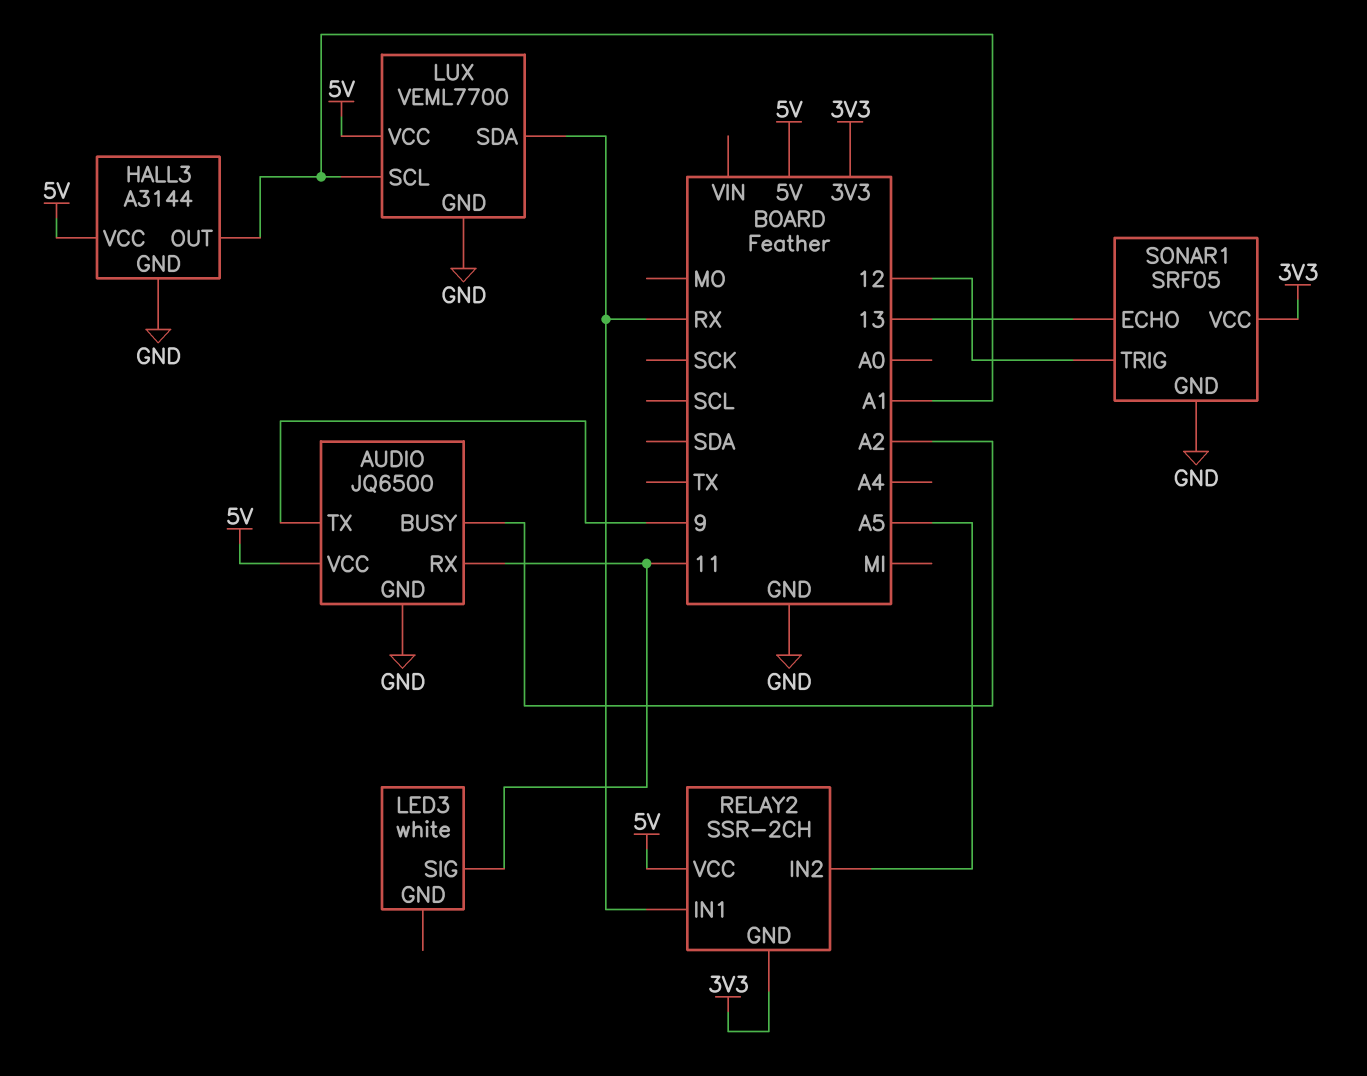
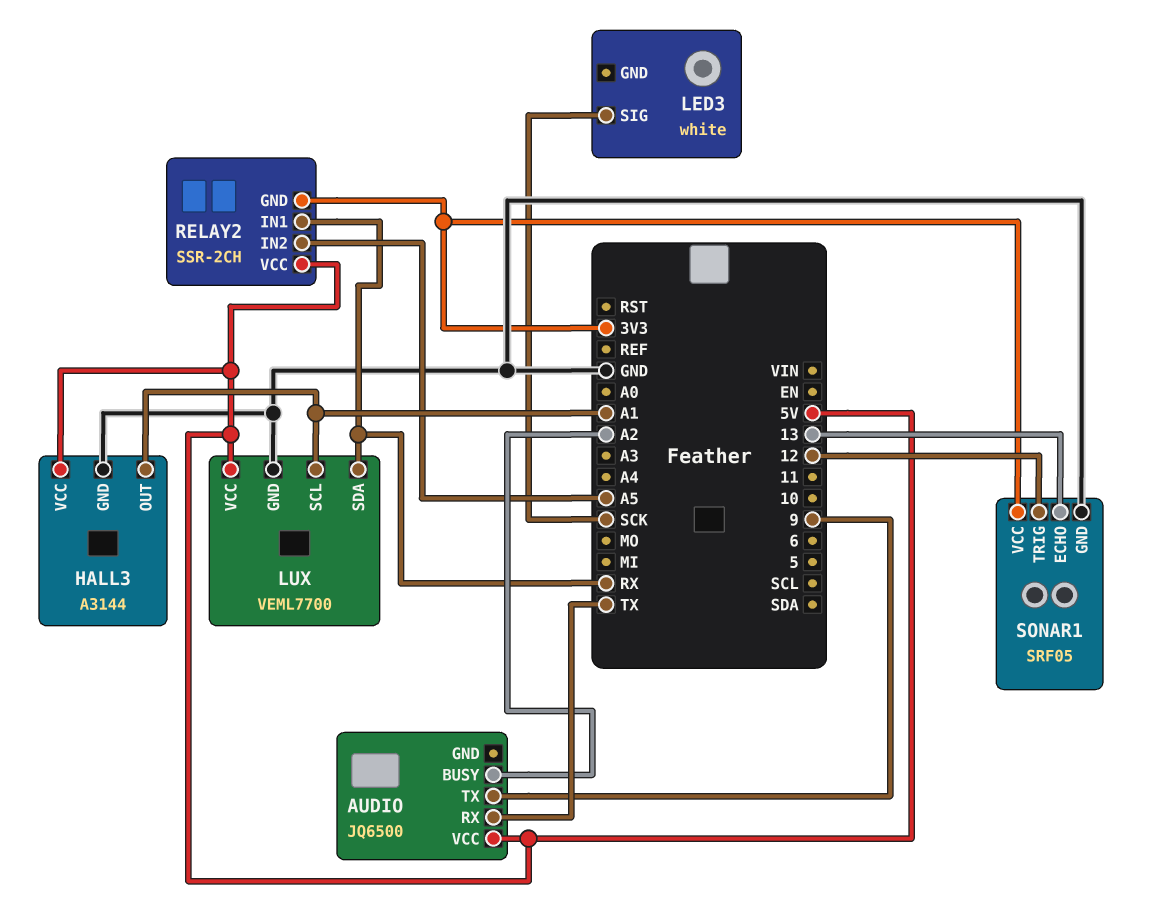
AUDIO pin GND: GND -> none
AUDIO pin RX: 11 -> TX
LED3 pin SIG: 11 -> SCK

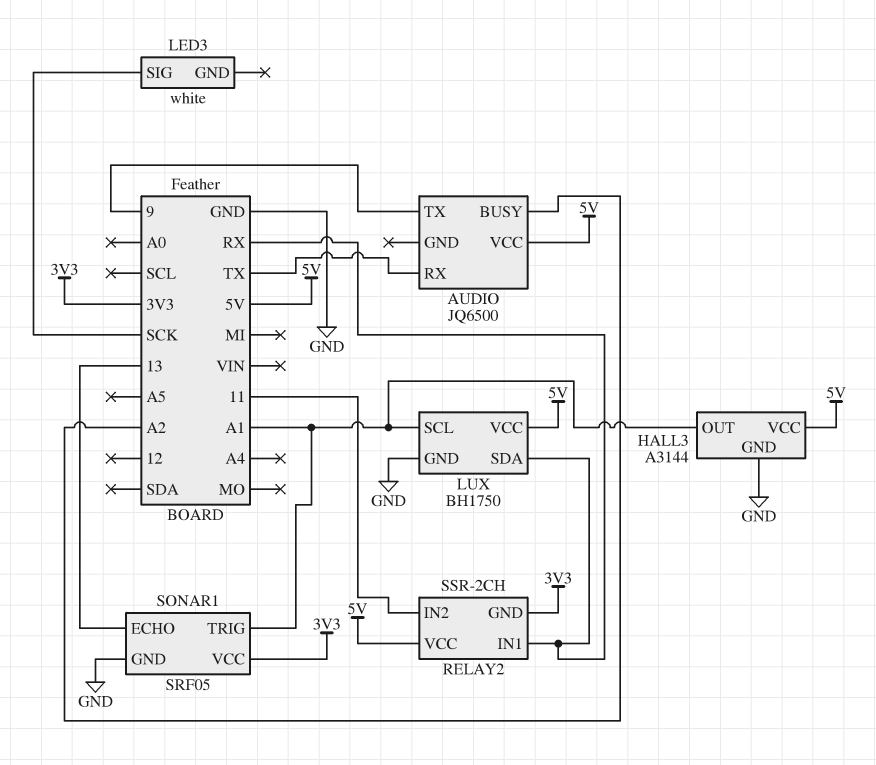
LUX: VEML7700 -> BH1750
RELAY2 pin IN2: A5 -> 11
SONAR1 pin TRIG: 12 -> A1

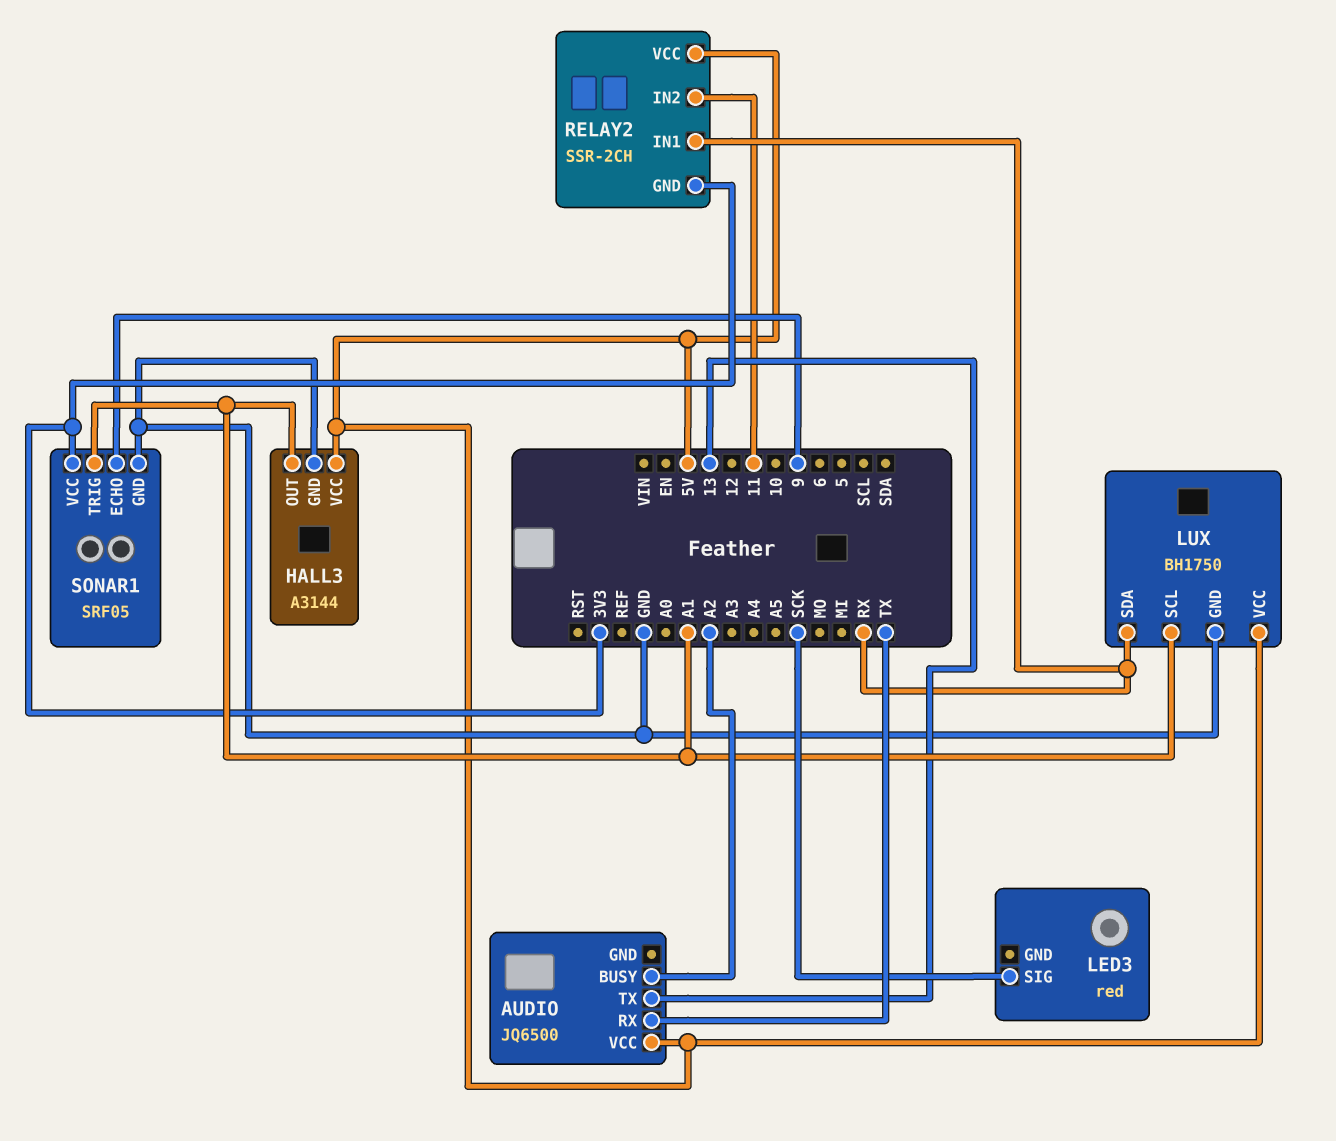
AUDIO pin TX: 9 -> 13
LED3: white -> red
SONAR1 pin ECHO: 13 -> 9

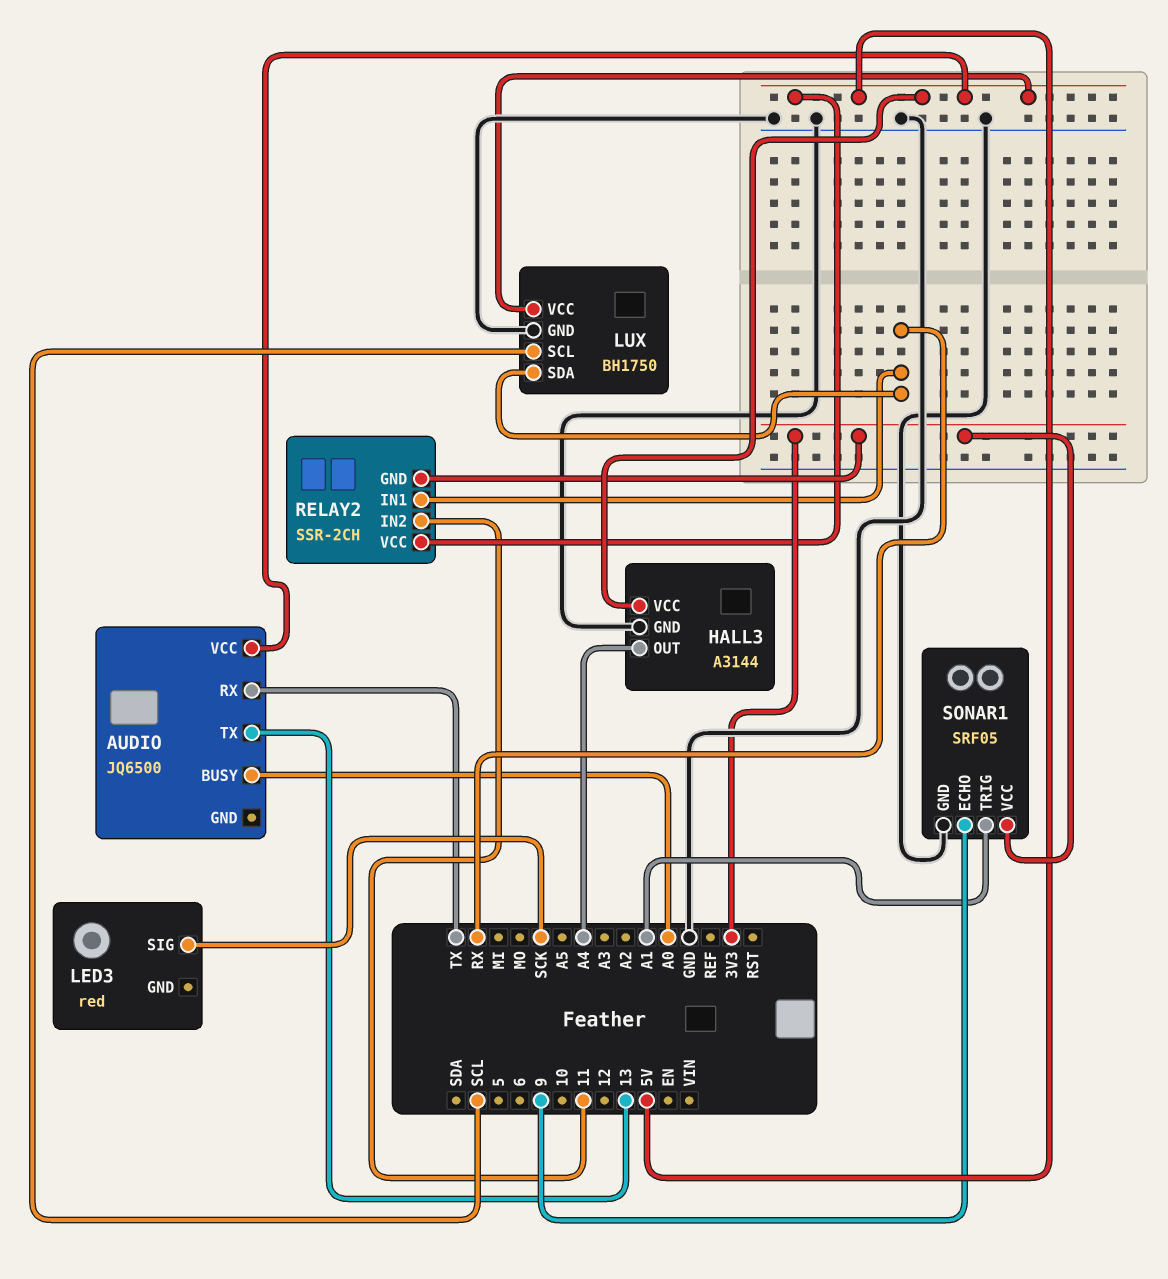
AUDIO pin BUSY: A2 -> A0
HALL3 pin OUT: A1 -> A4
LUX pin SCL: A1 -> SCL

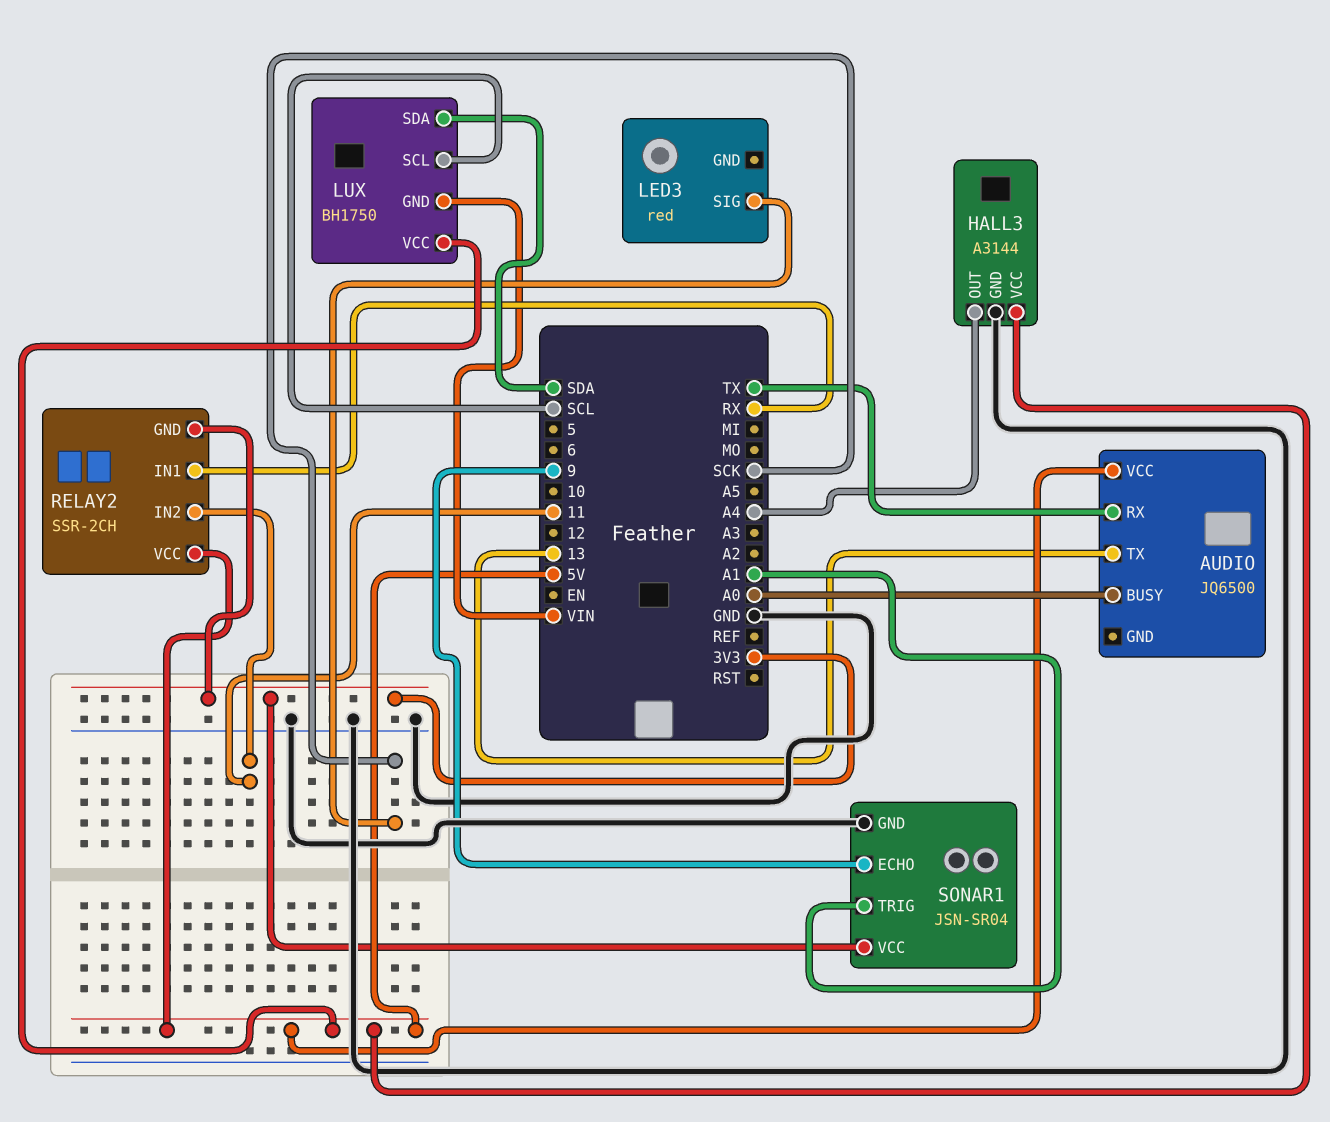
LUX pin GND: GND -> VIN
LUX pin SDA: RX -> SDA
SONAR1: SRF05 -> JSN-SR04

